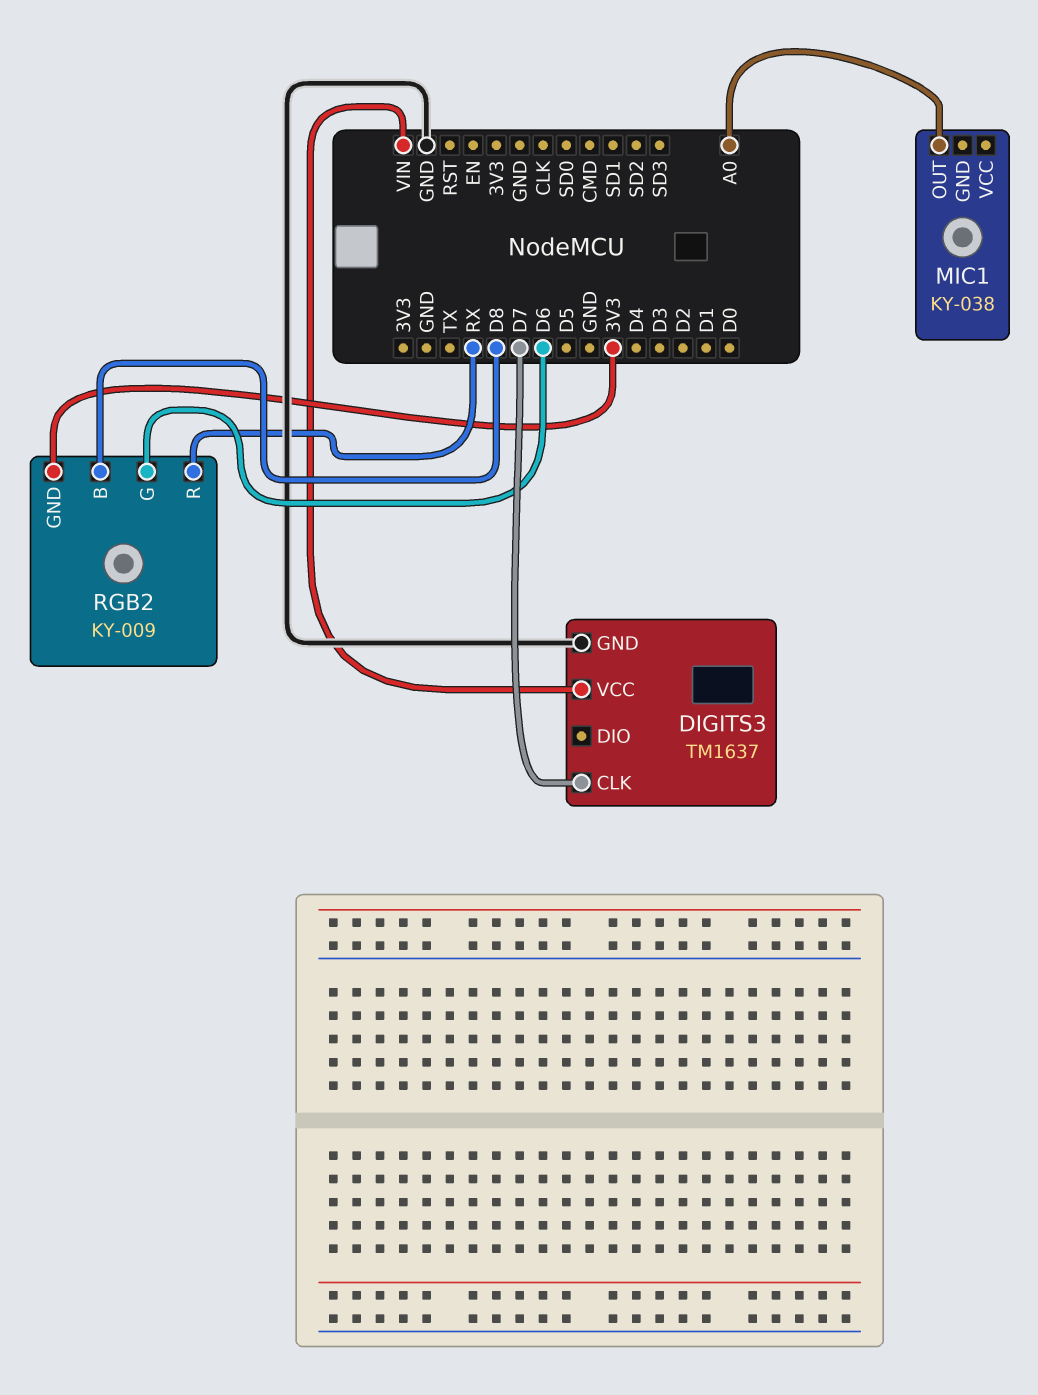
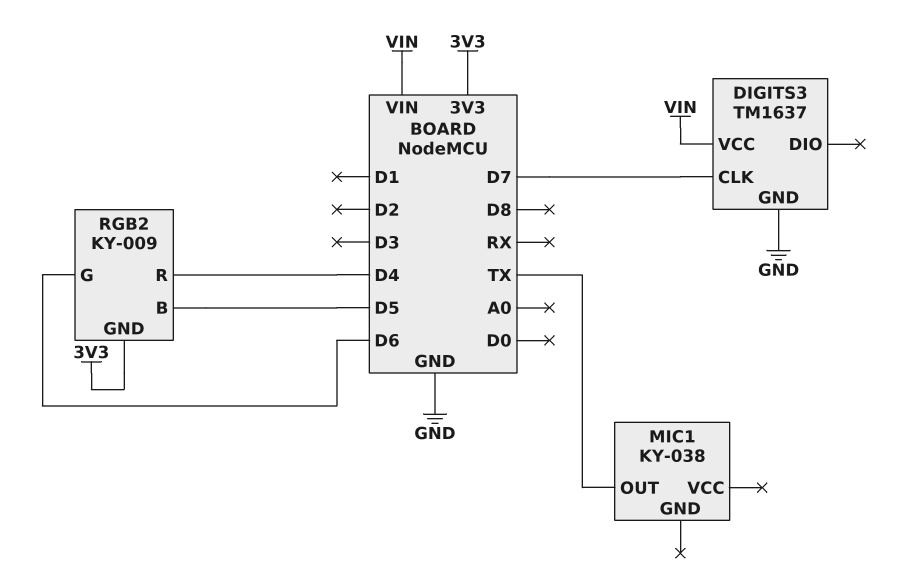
MIC1 pin OUT: A0 -> TX
RGB2 pin B: D8 -> D5
RGB2 pin R: RX -> D4

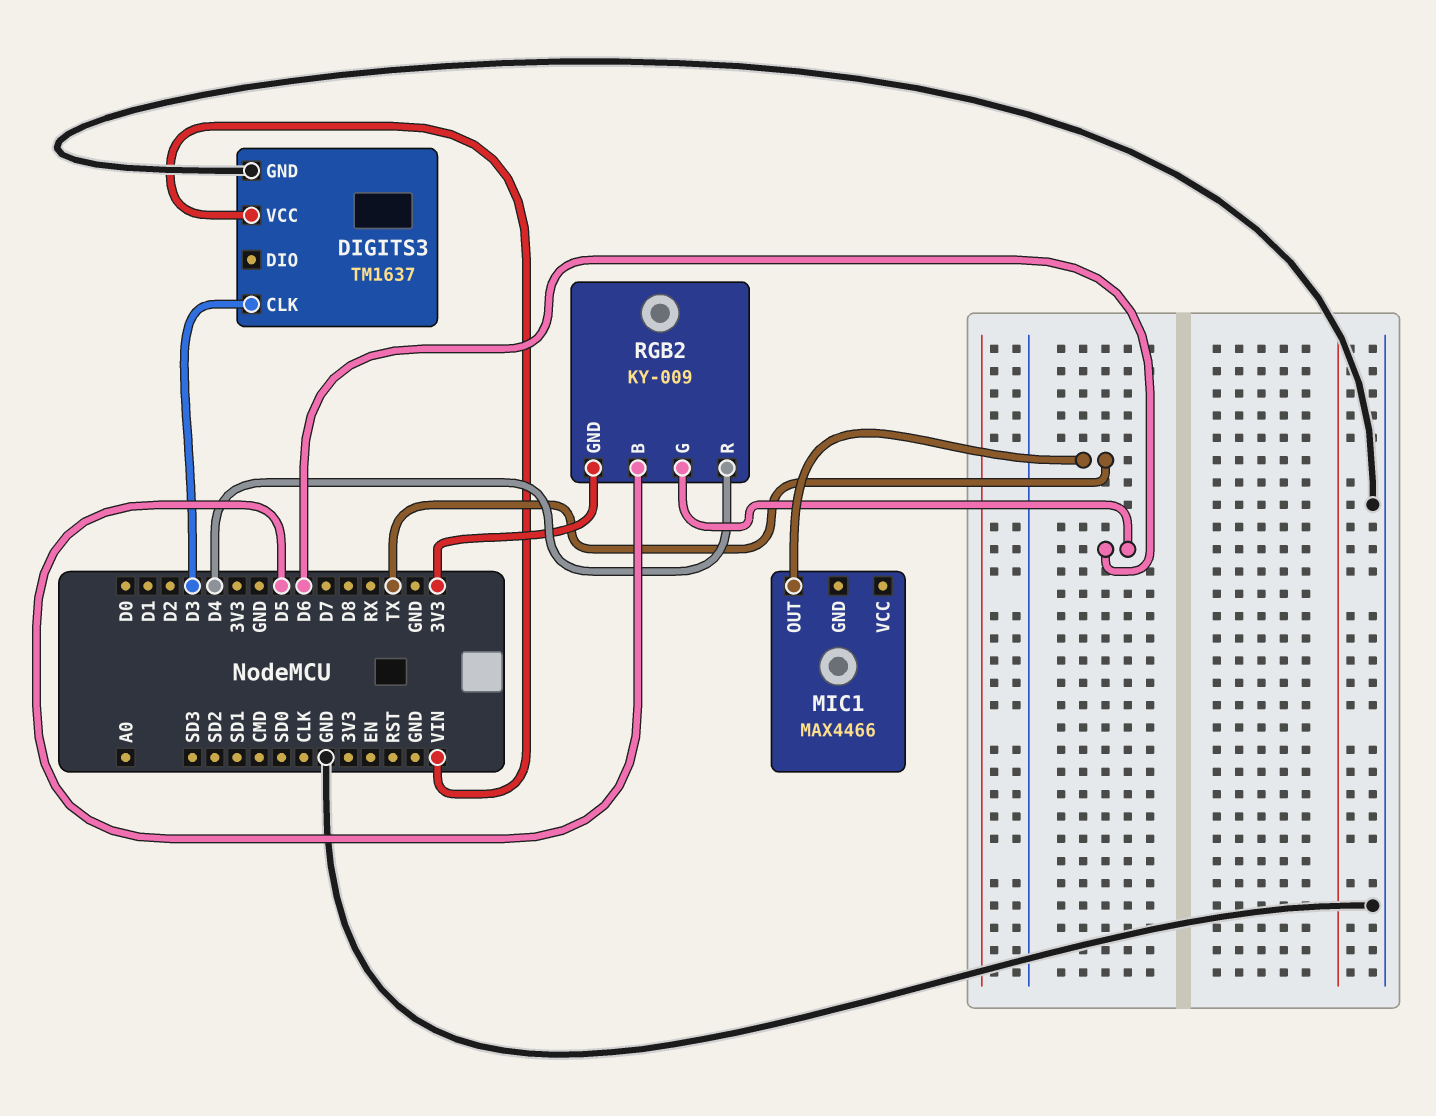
DIGITS3 pin CLK: D7 -> D3
MIC1: KY-038 -> MAX4466

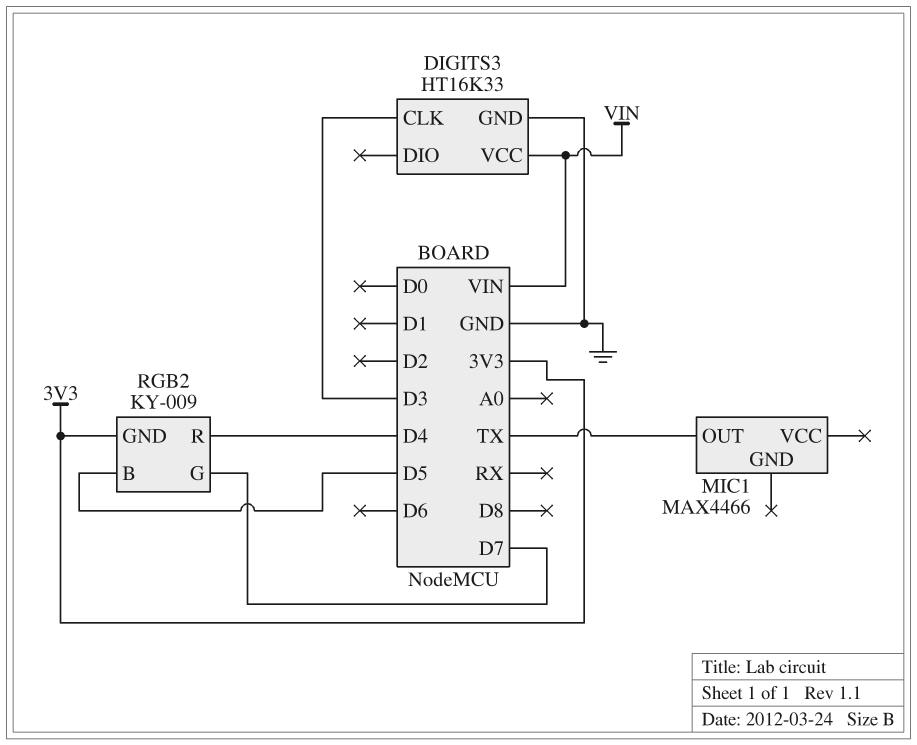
DIGITS3: TM1637 -> HT16K33
RGB2 pin G: D6 -> D7

